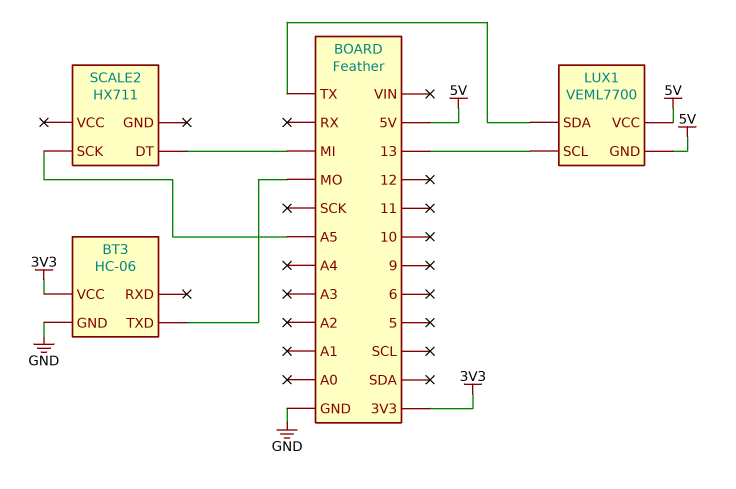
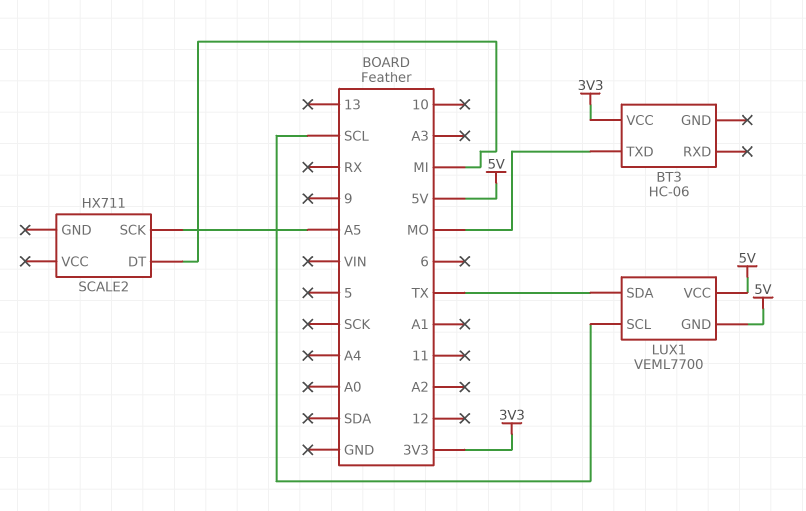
BT3 pin GND: GND -> none
LUX1 pin SCL: 13 -> SCL

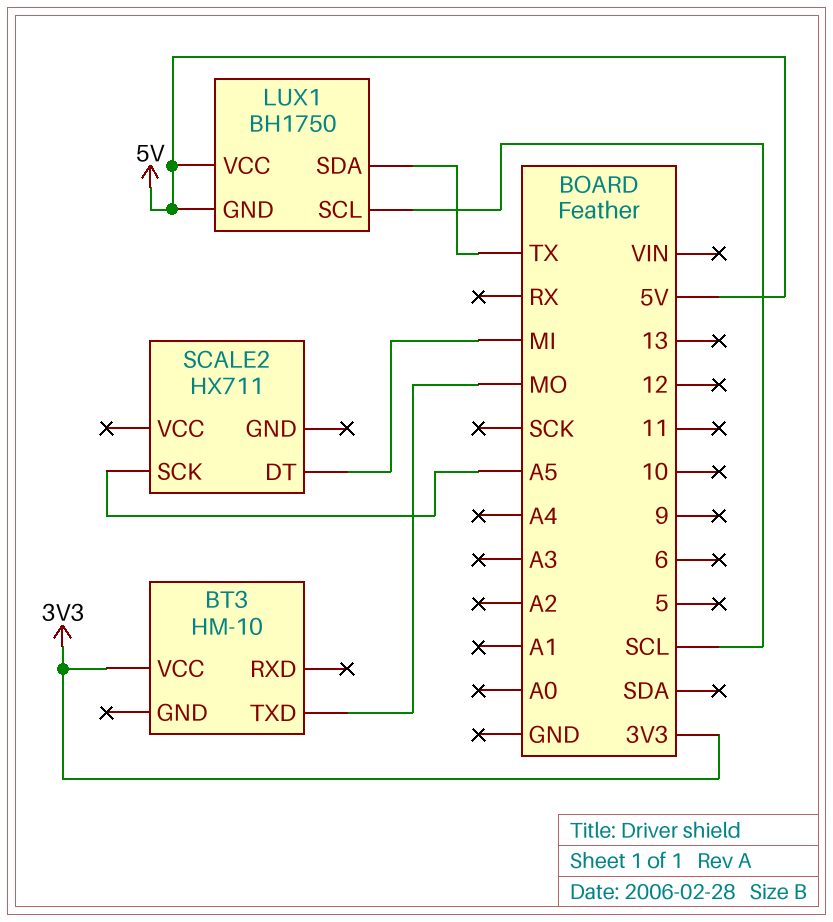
BT3: HC-06 -> HM-10
LUX1: VEML7700 -> BH1750

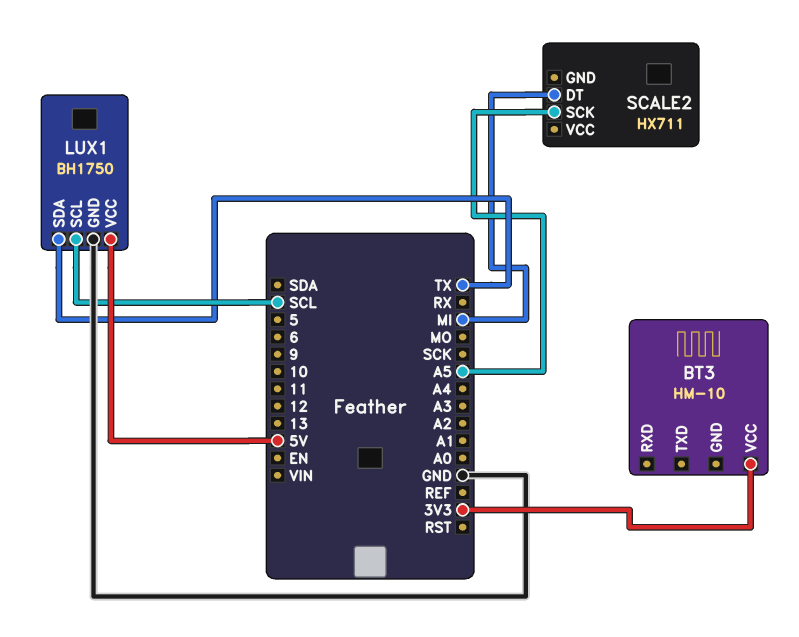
BT3 pin TXD: MO -> none
LUX1 pin GND: 5V -> GND

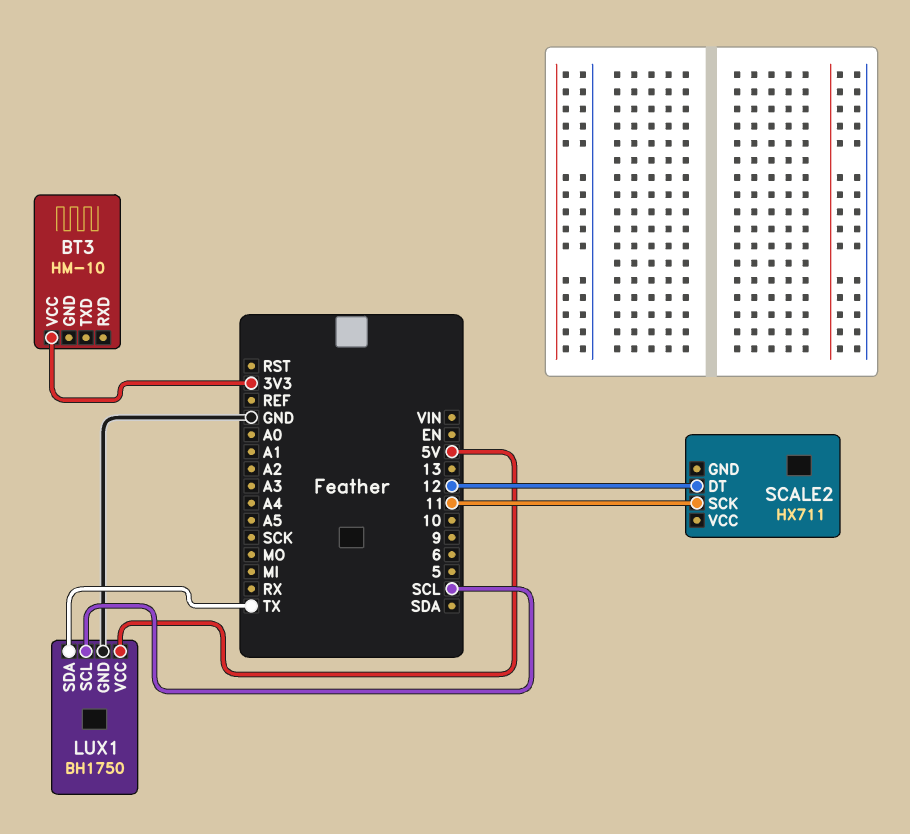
SCALE2 pin DT: MI -> 12
SCALE2 pin SCK: A5 -> 11

